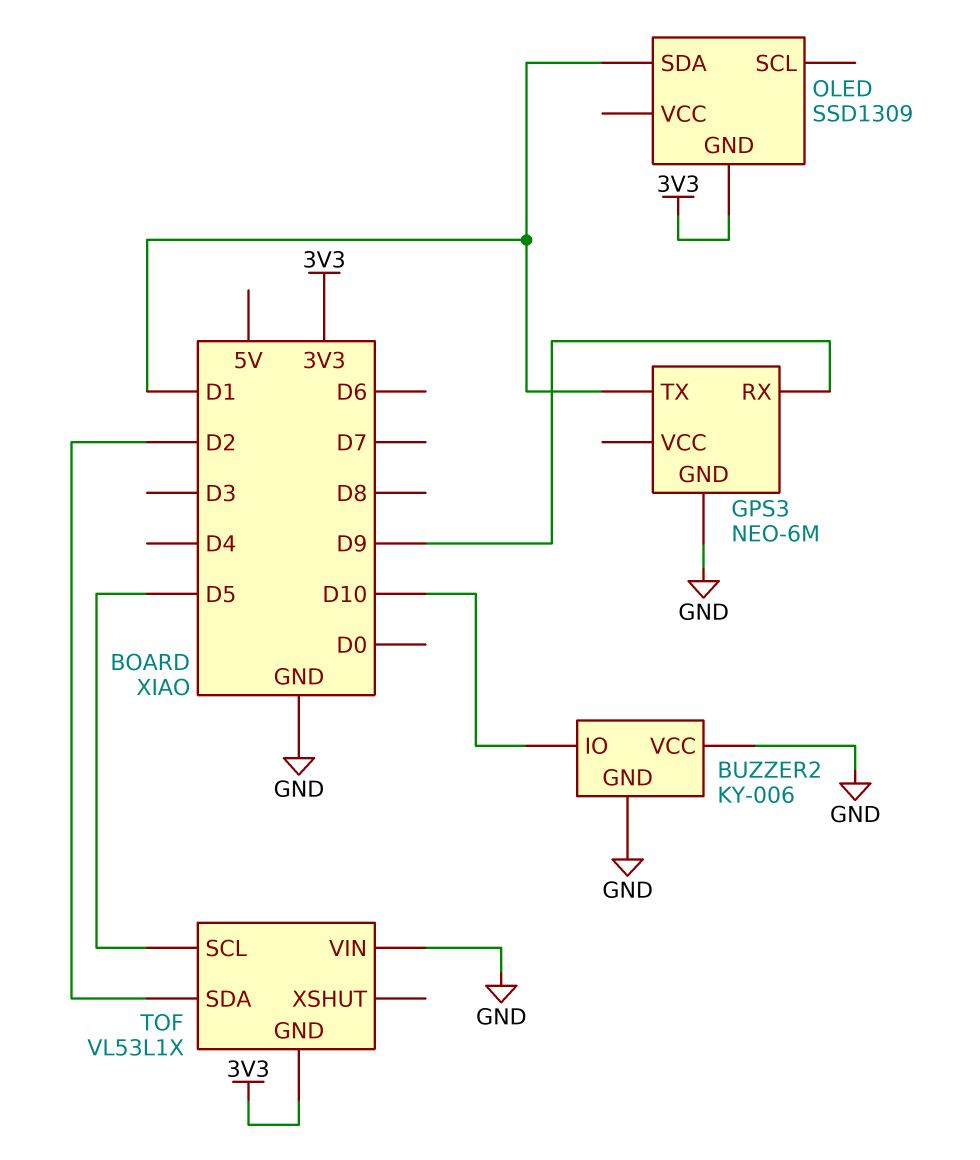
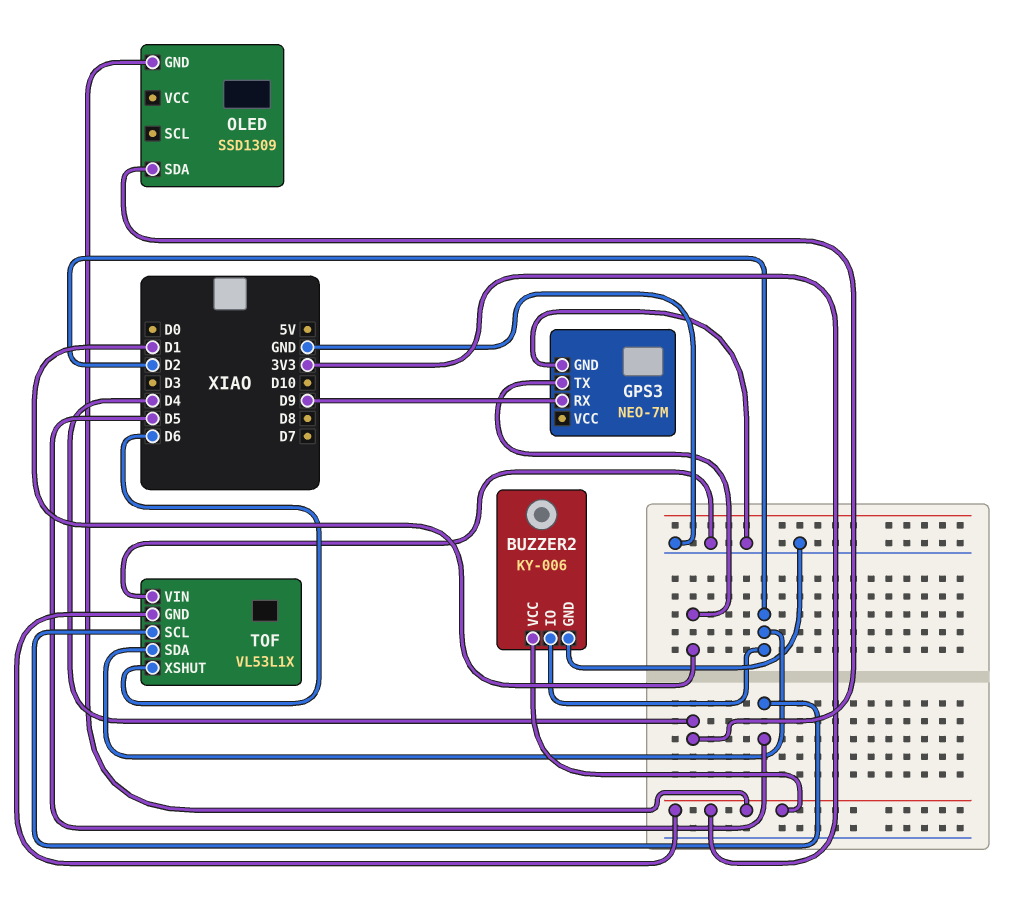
BUZZER2 pin IO: D10 -> D2
BUZZER2 pin VCC: GND -> 3V3
GPS3: NEO-6M -> NEO-7M
OLED pin SDA: D1 -> D4
TOF pin XSHUT: none -> D6

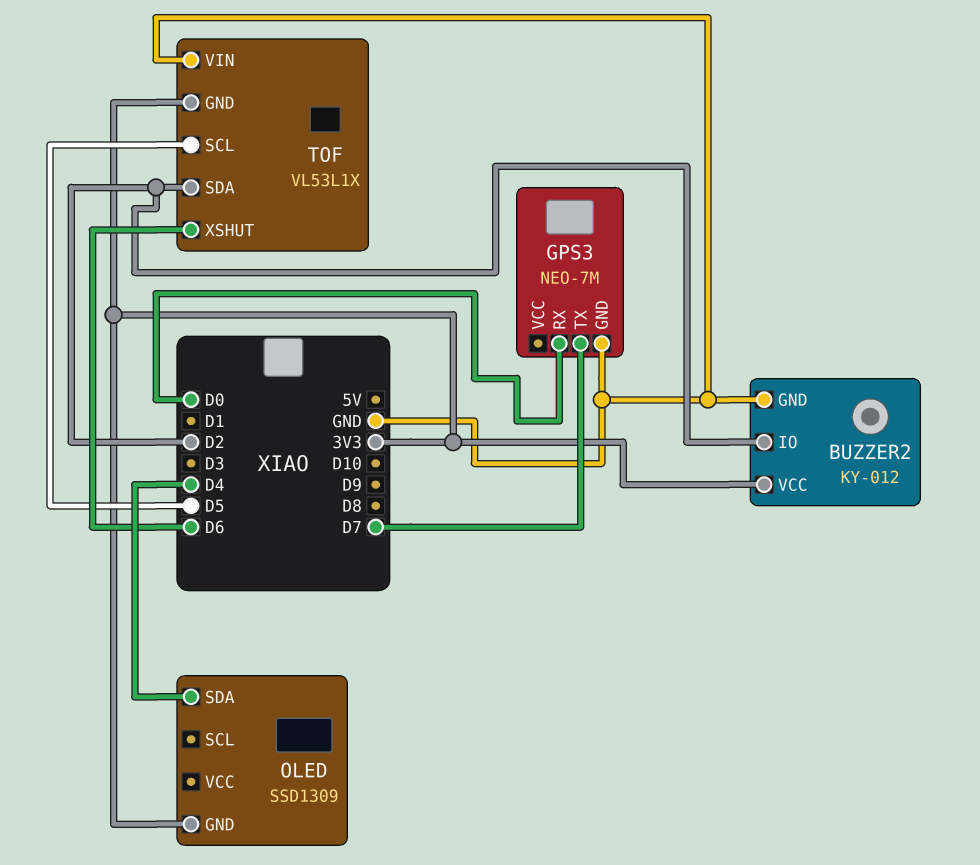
BUZZER2: KY-006 -> KY-012
GPS3 pin RX: D9 -> D0
GPS3 pin TX: D1 -> D7

